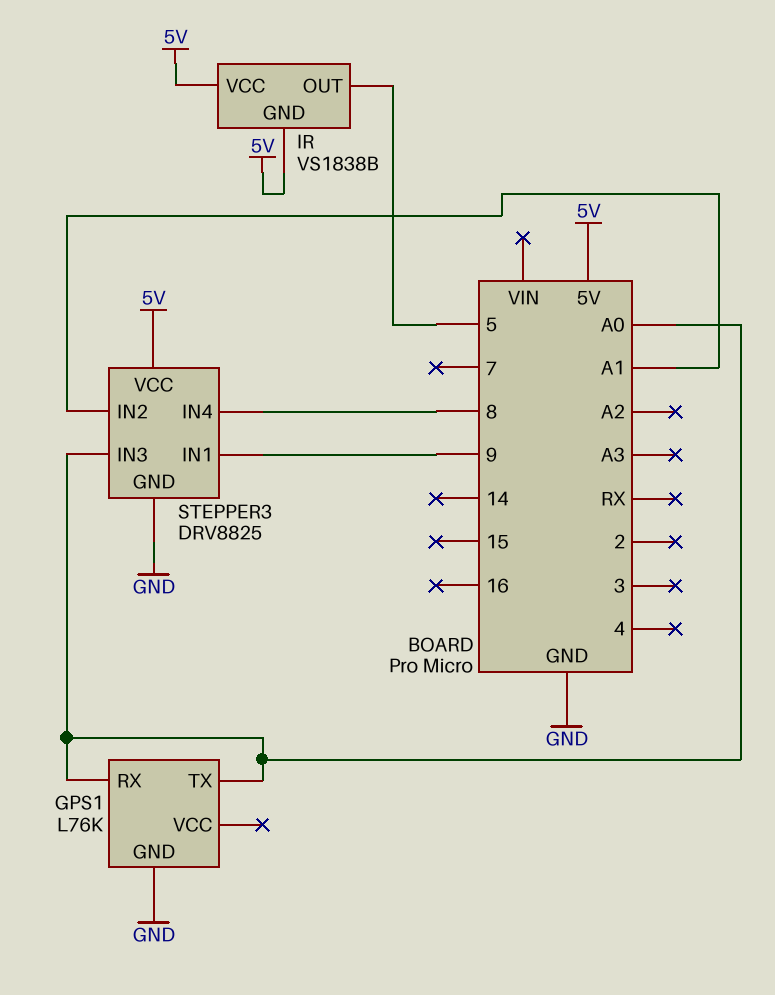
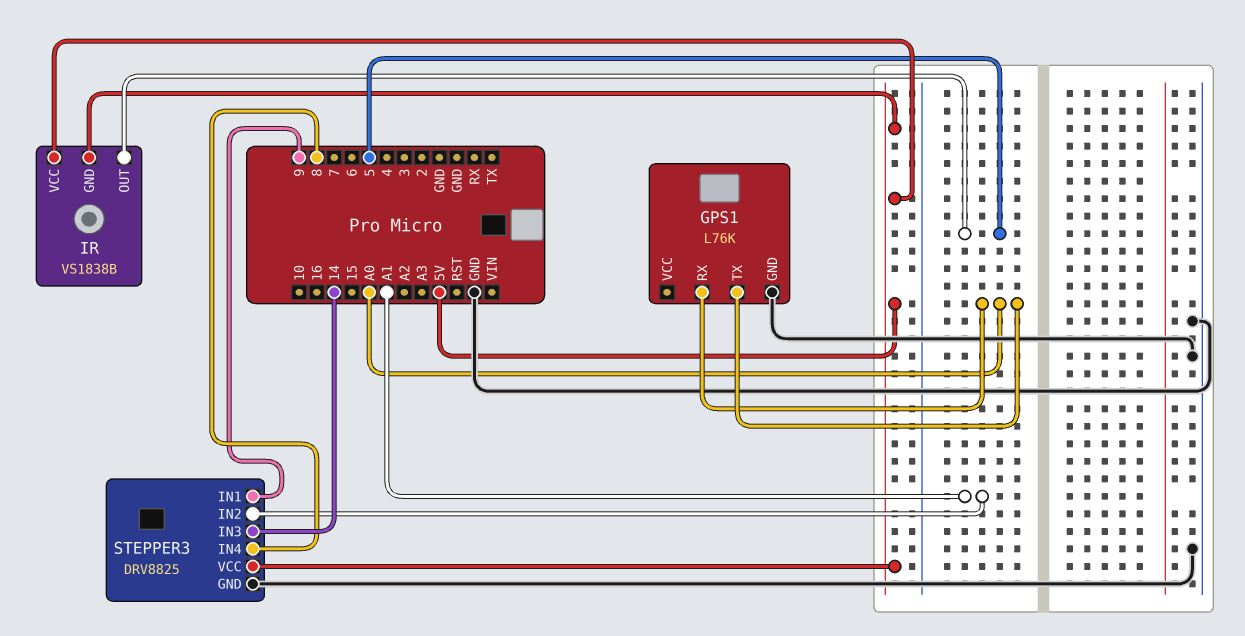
STEPPER3 pin IN3: A0 -> 14

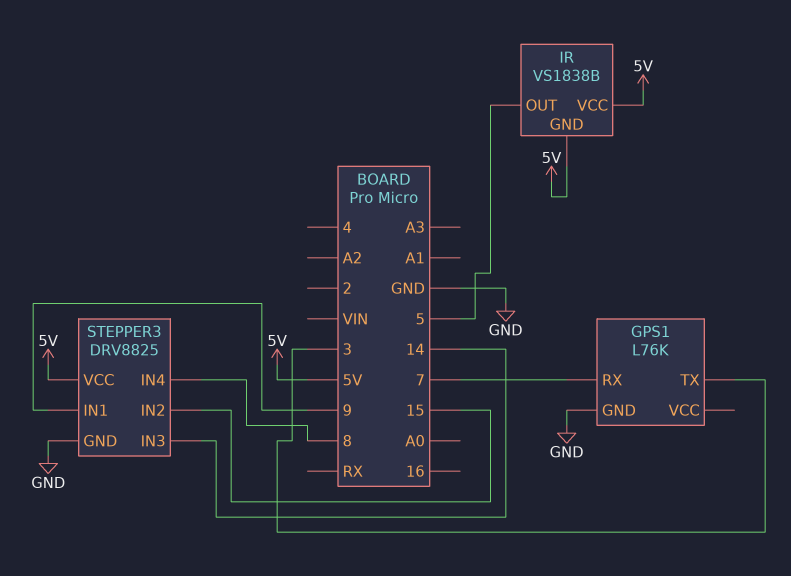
GPS1 pin RX: A0 -> 7
GPS1 pin TX: A0 -> 3
STEPPER3 pin IN2: A1 -> 15

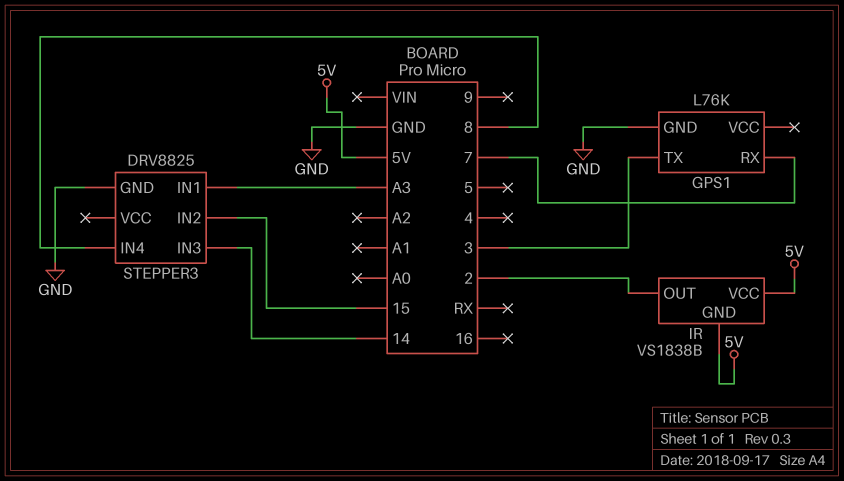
IR pin OUT: 5 -> 2
STEPPER3 pin IN1: 9 -> A3
STEPPER3 pin VCC: 5V -> none

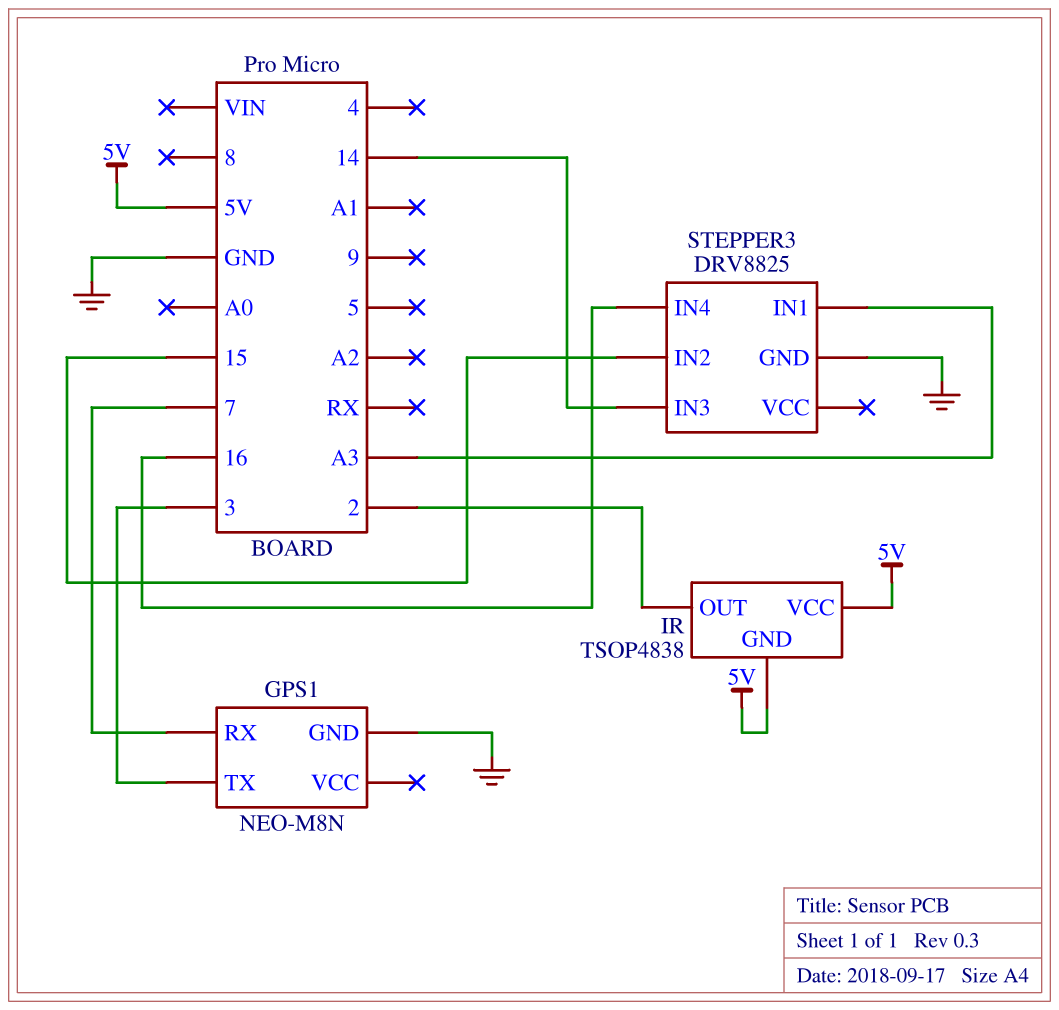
GPS1: L76K -> NEO-M8N
IR: VS1838B -> TSOP4838
STEPPER3 pin IN4: 8 -> 16

